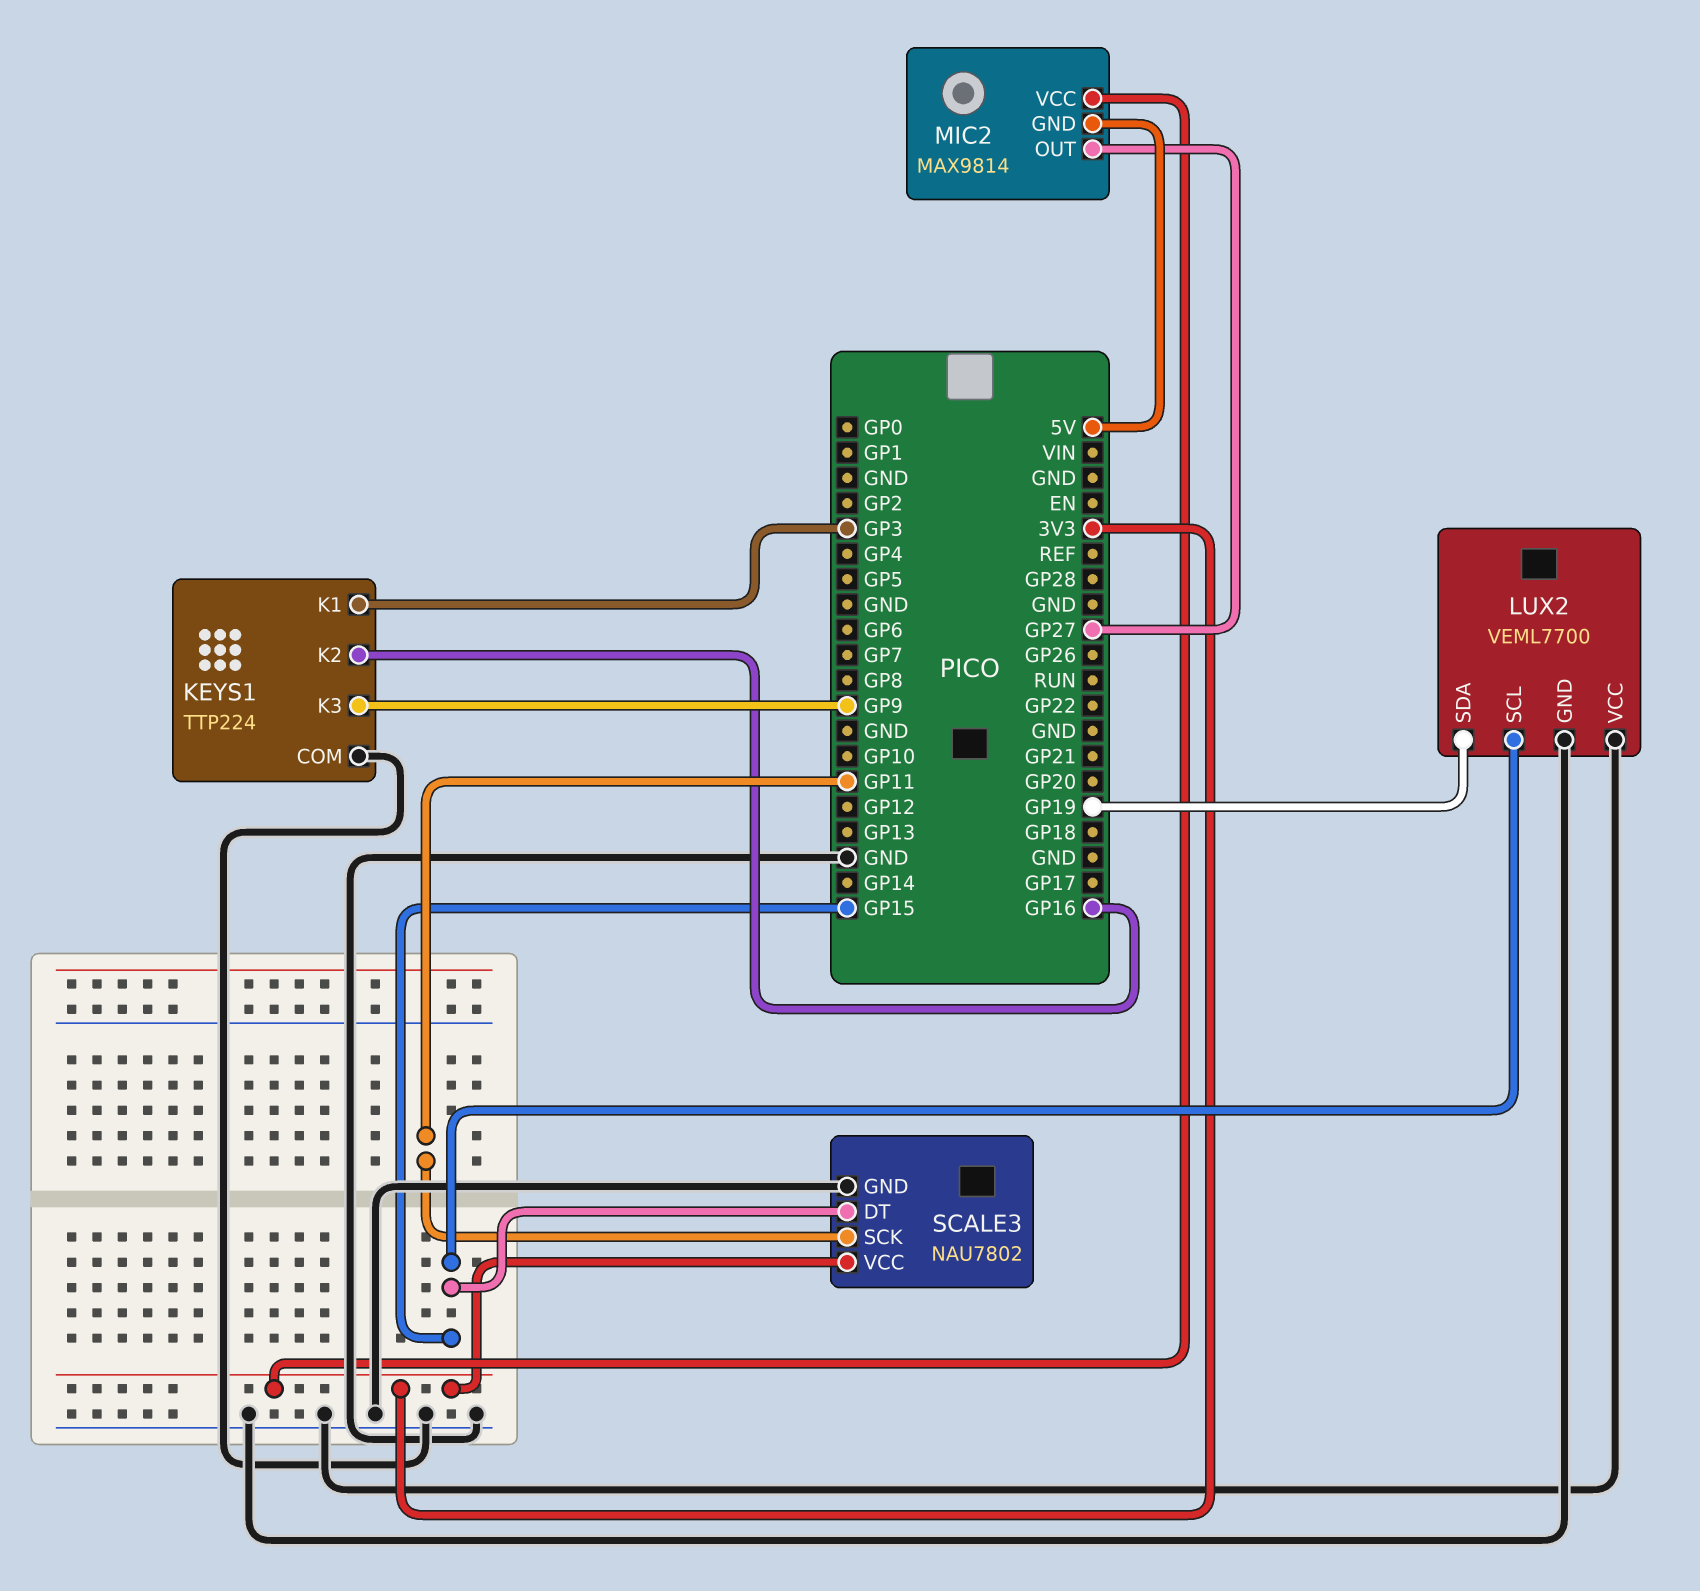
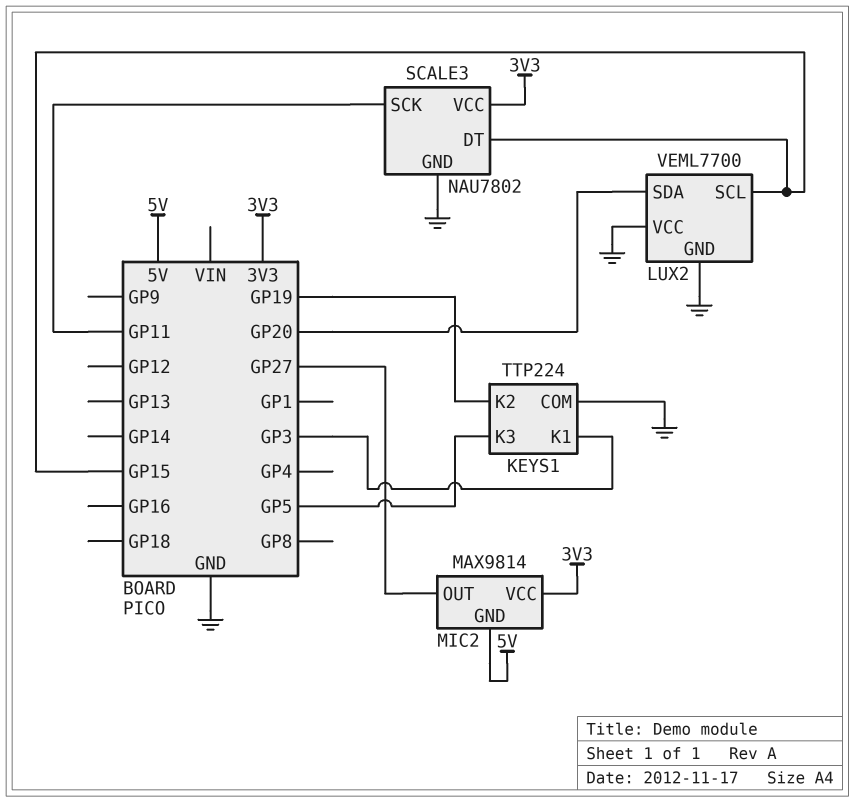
KEYS1 pin K2: GP16 -> GP19
KEYS1 pin K3: GP9 -> GP5
LUX2 pin SDA: GP19 -> GP20

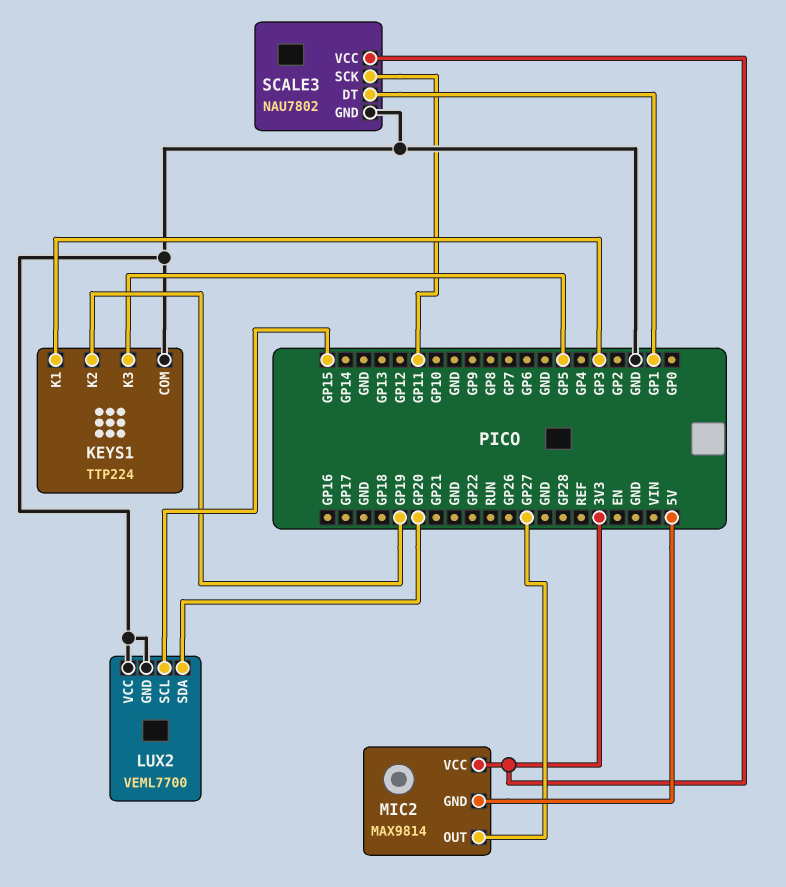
SCALE3 pin DT: GP15 -> GP1

